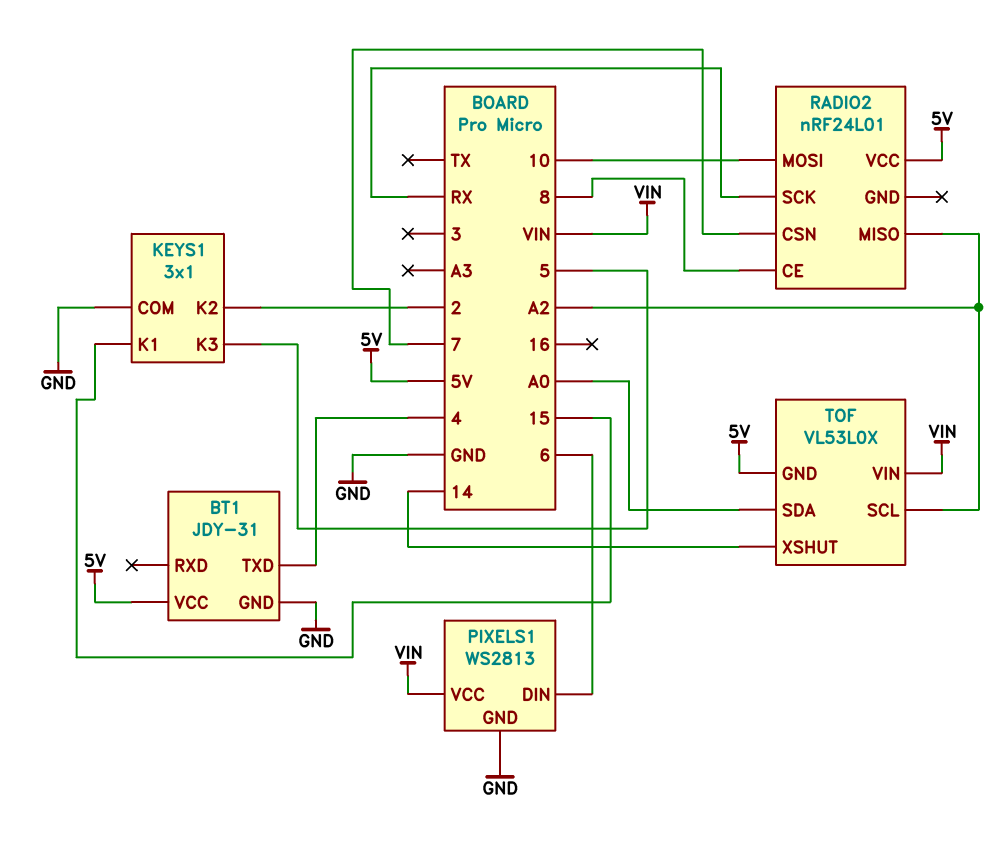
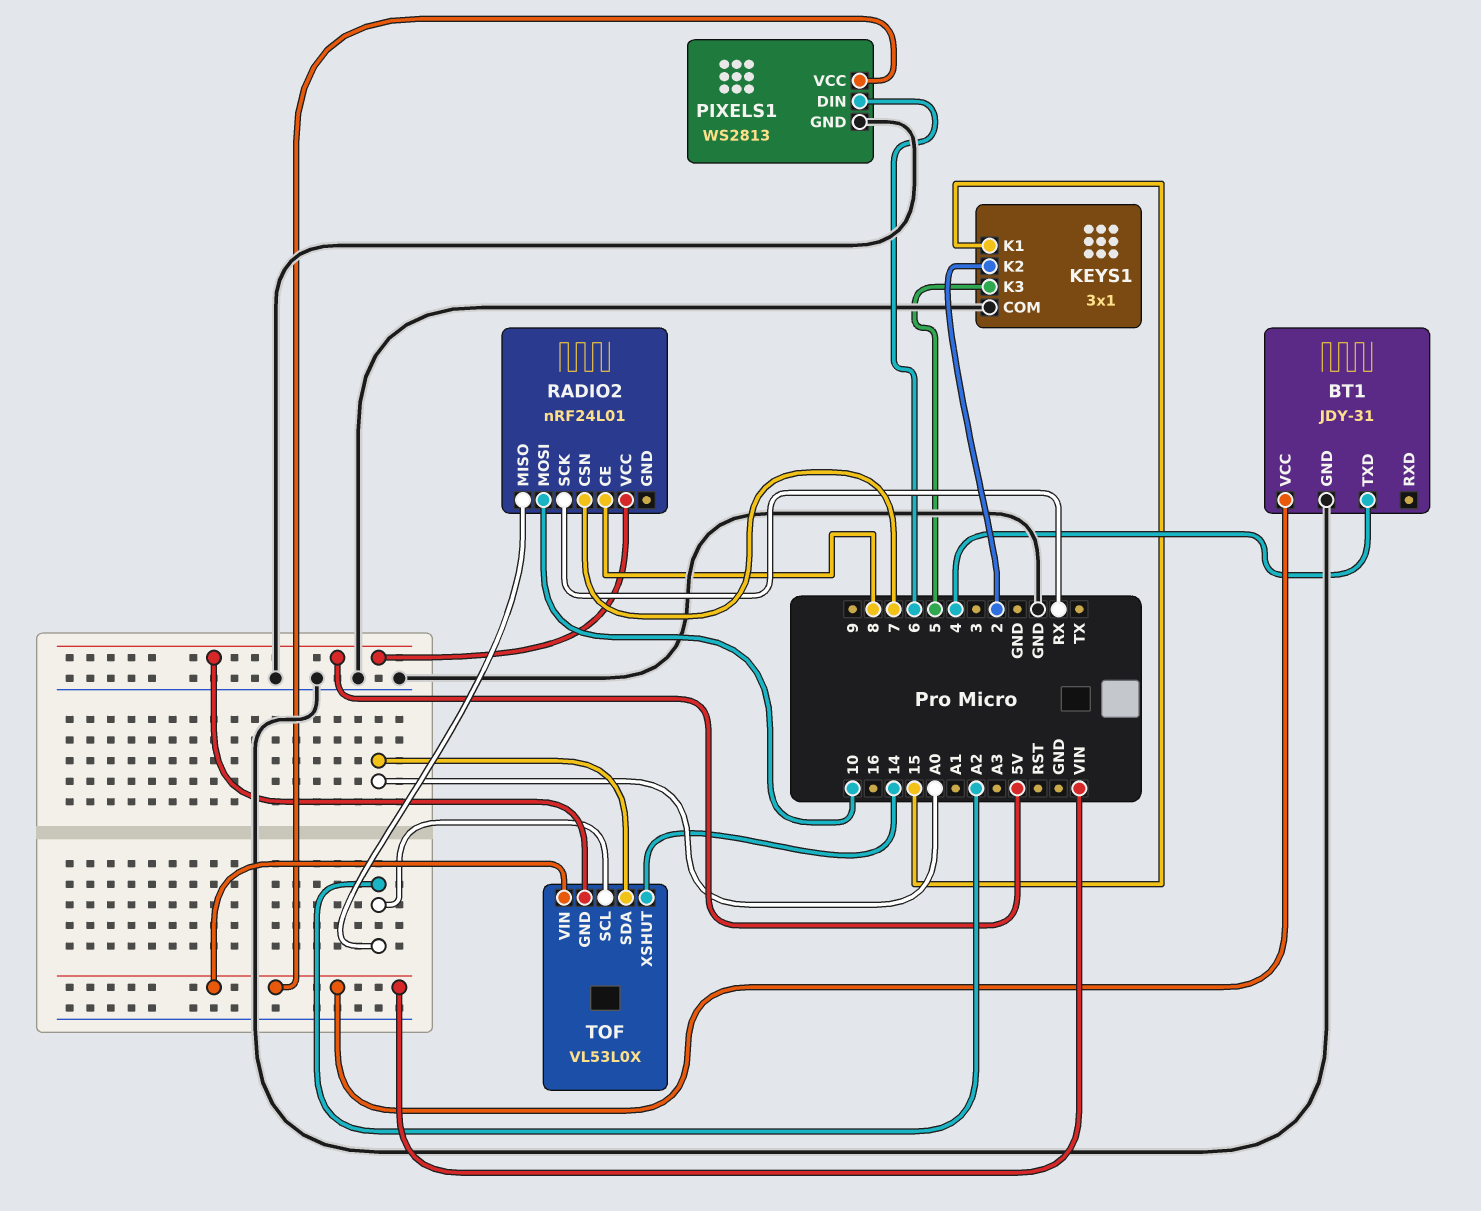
BT1 pin VCC: 5V -> VIN

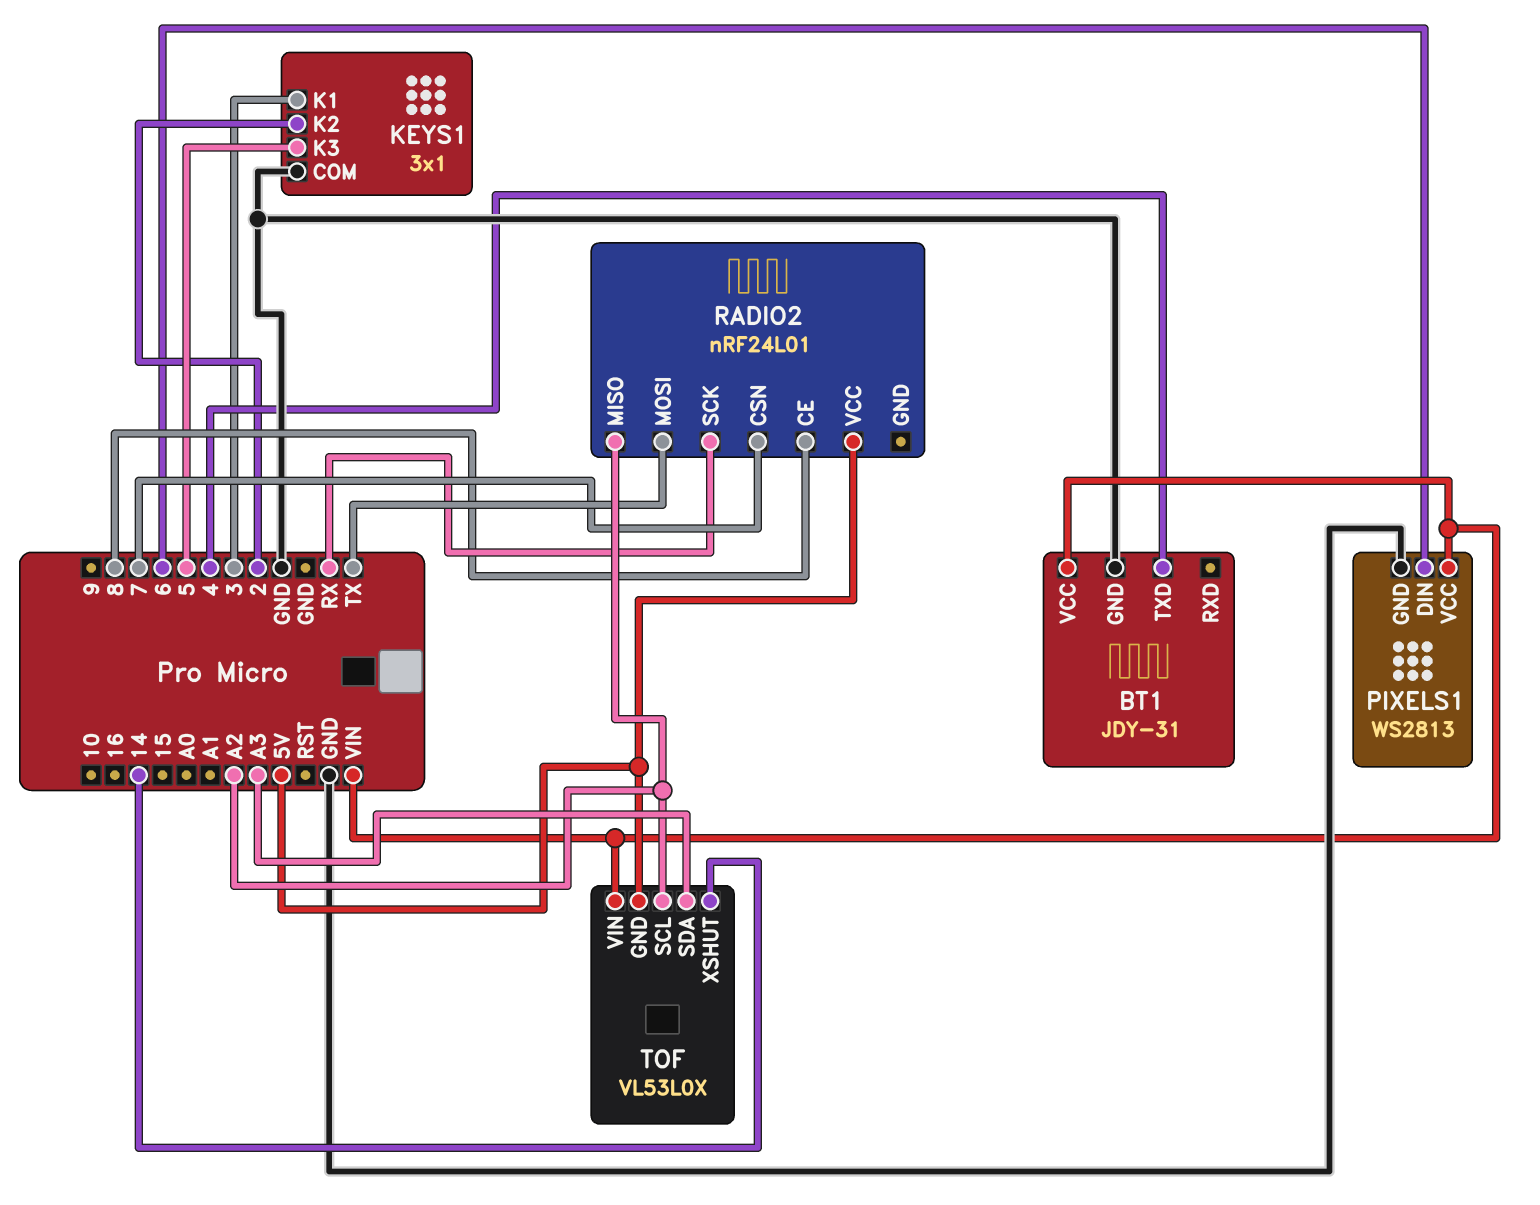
KEYS1 pin K1: 15 -> 3
RADIO2 pin MOSI: 10 -> TX
TOF pin SDA: A0 -> A3

